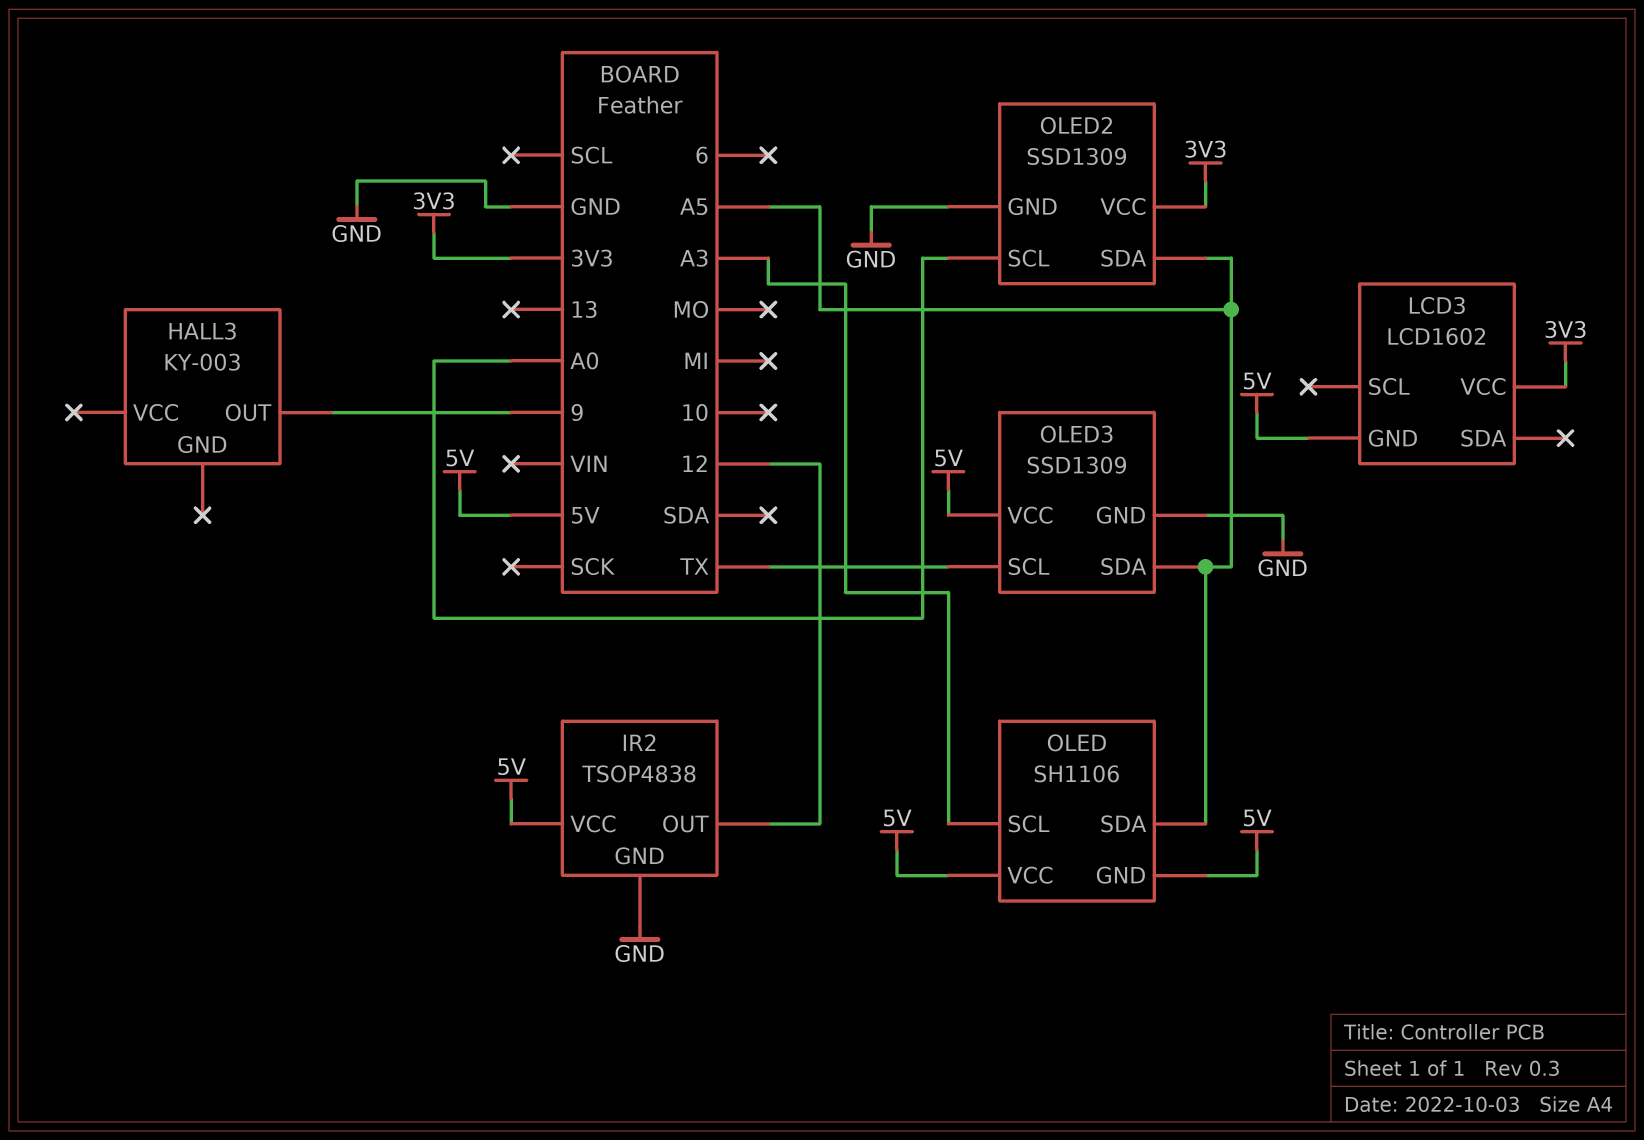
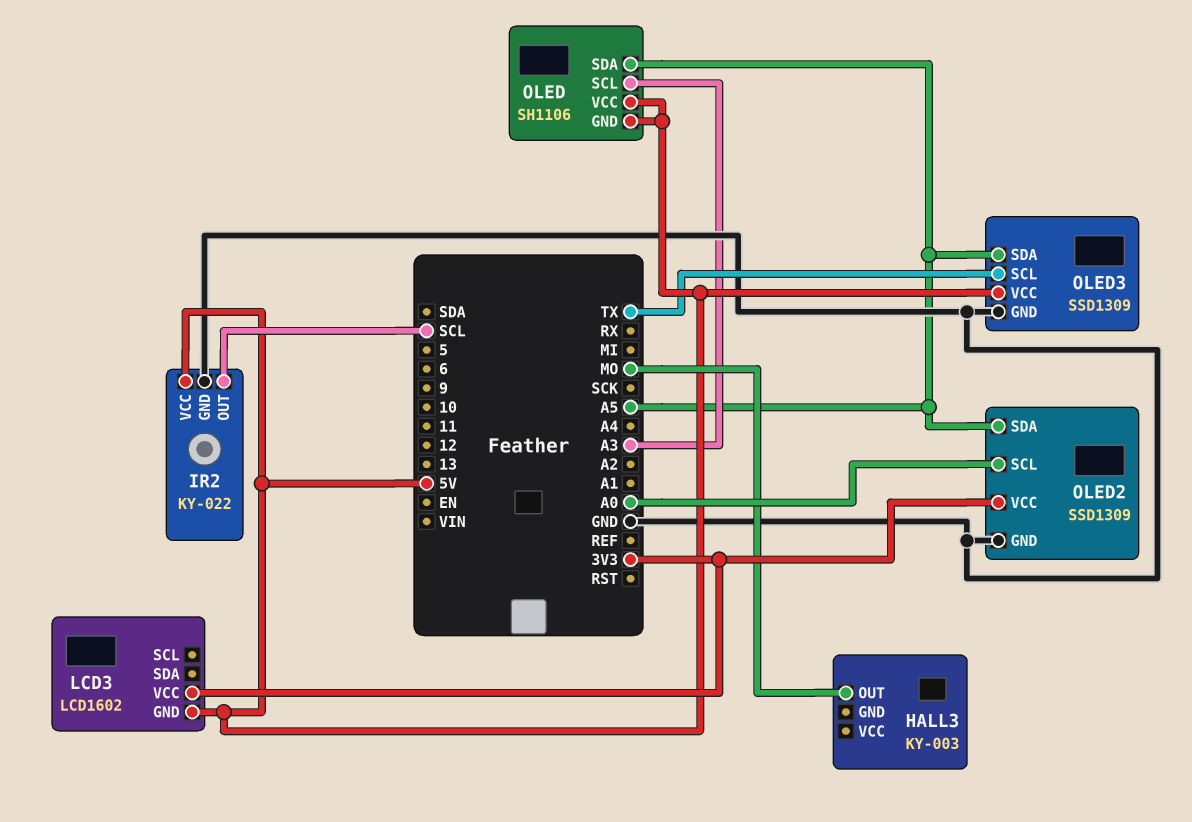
HALL3 pin OUT: 9 -> MO
IR2: TSOP4838 -> KY-022
IR2 pin OUT: 12 -> SCL

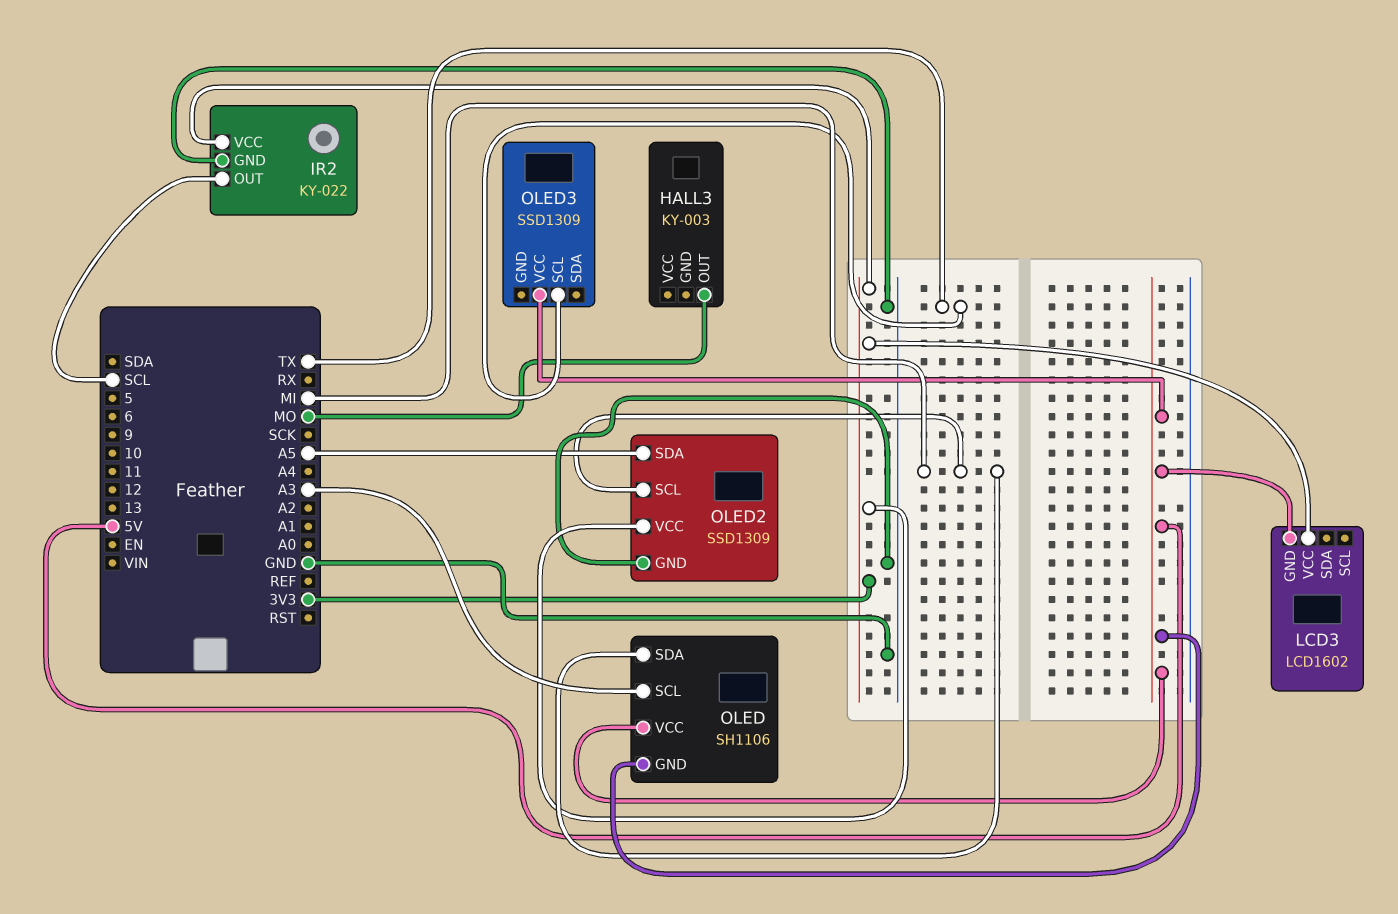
IR2 pin VCC: 5V -> 3V3
OLED pin SDA: A5 -> MI
OLED2 pin SCL: A0 -> MI
OLED3 pin GND: GND -> none
OLED3 pin SDA: A5 -> none

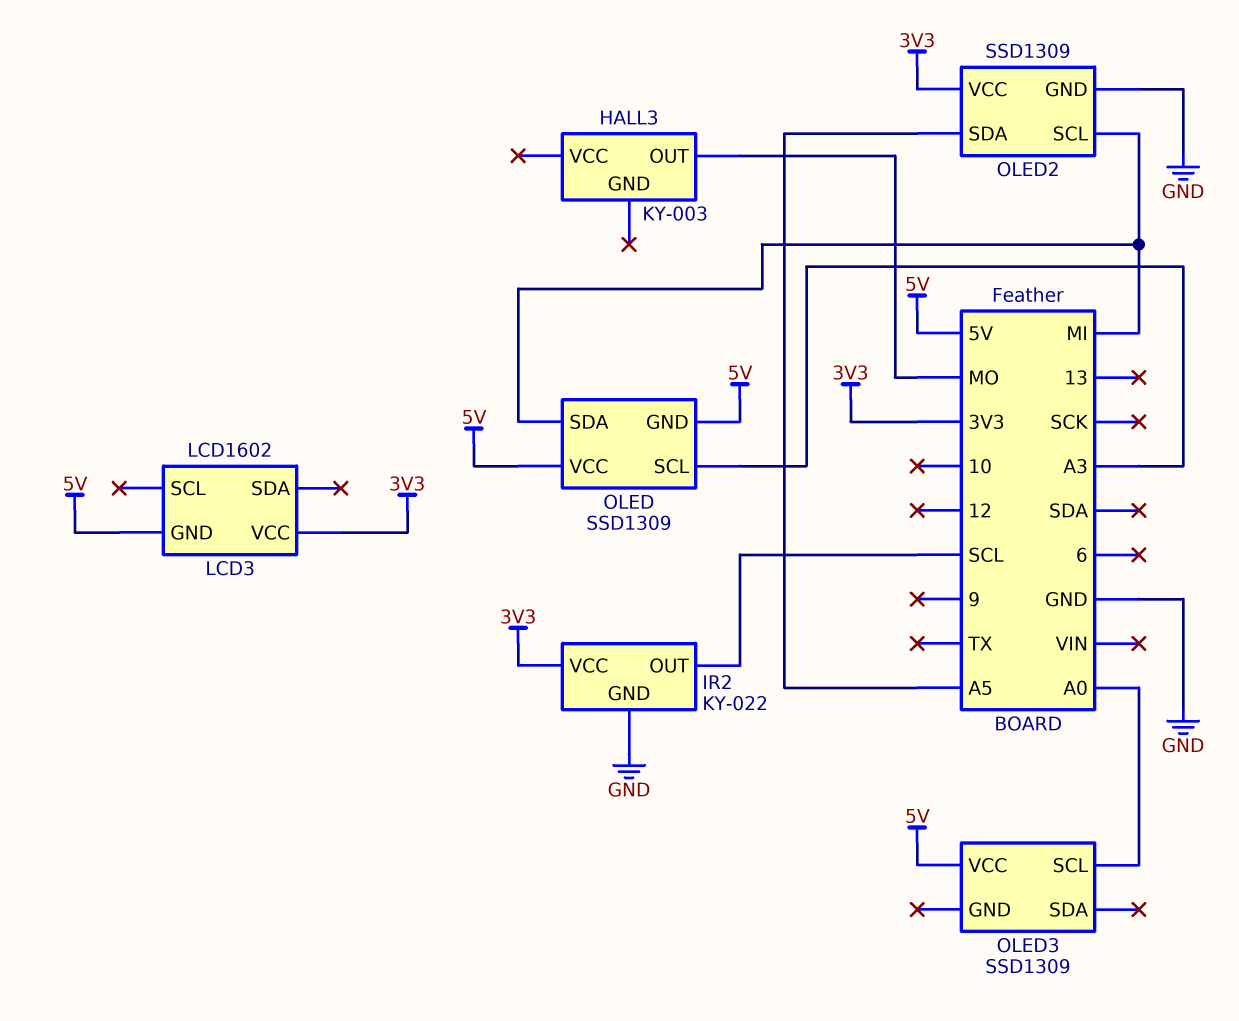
OLED: SH1106 -> SSD1309
OLED3 pin SCL: TX -> A0

